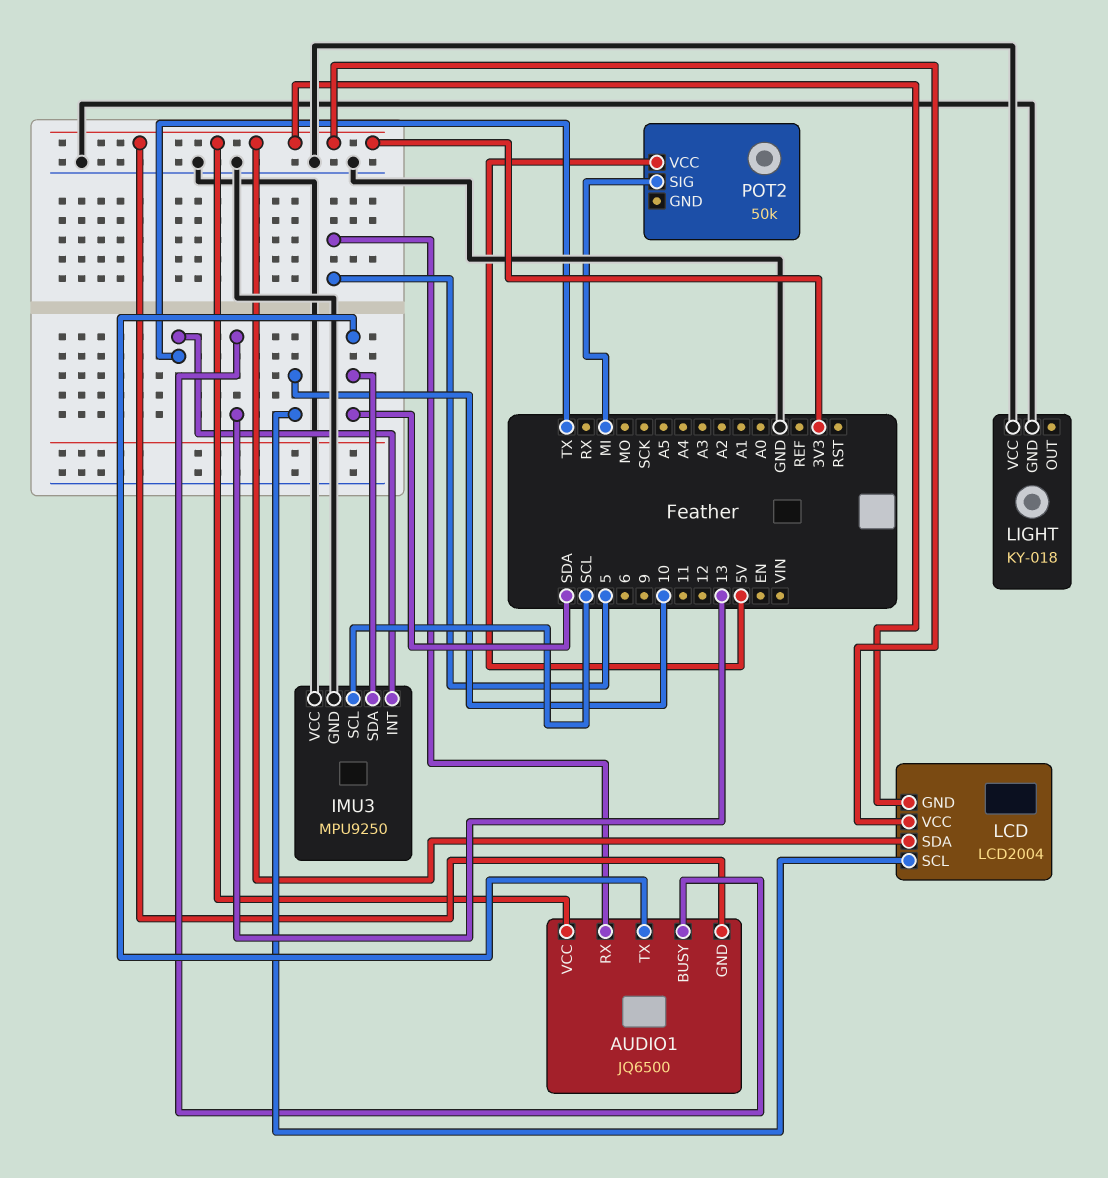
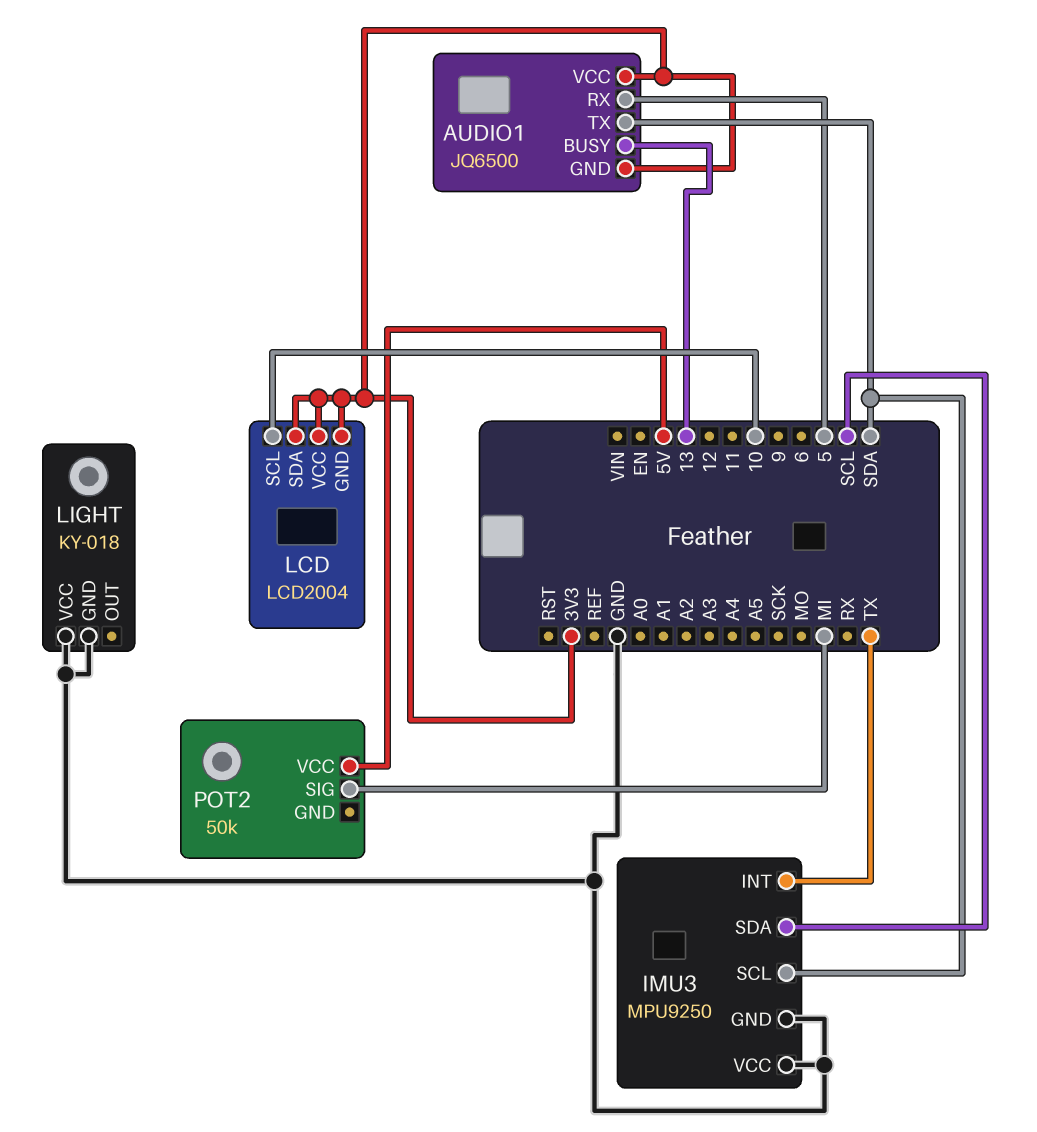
IMU3 pin SCL: SCL -> SDA
IMU3 pin SDA: SDA -> SCL

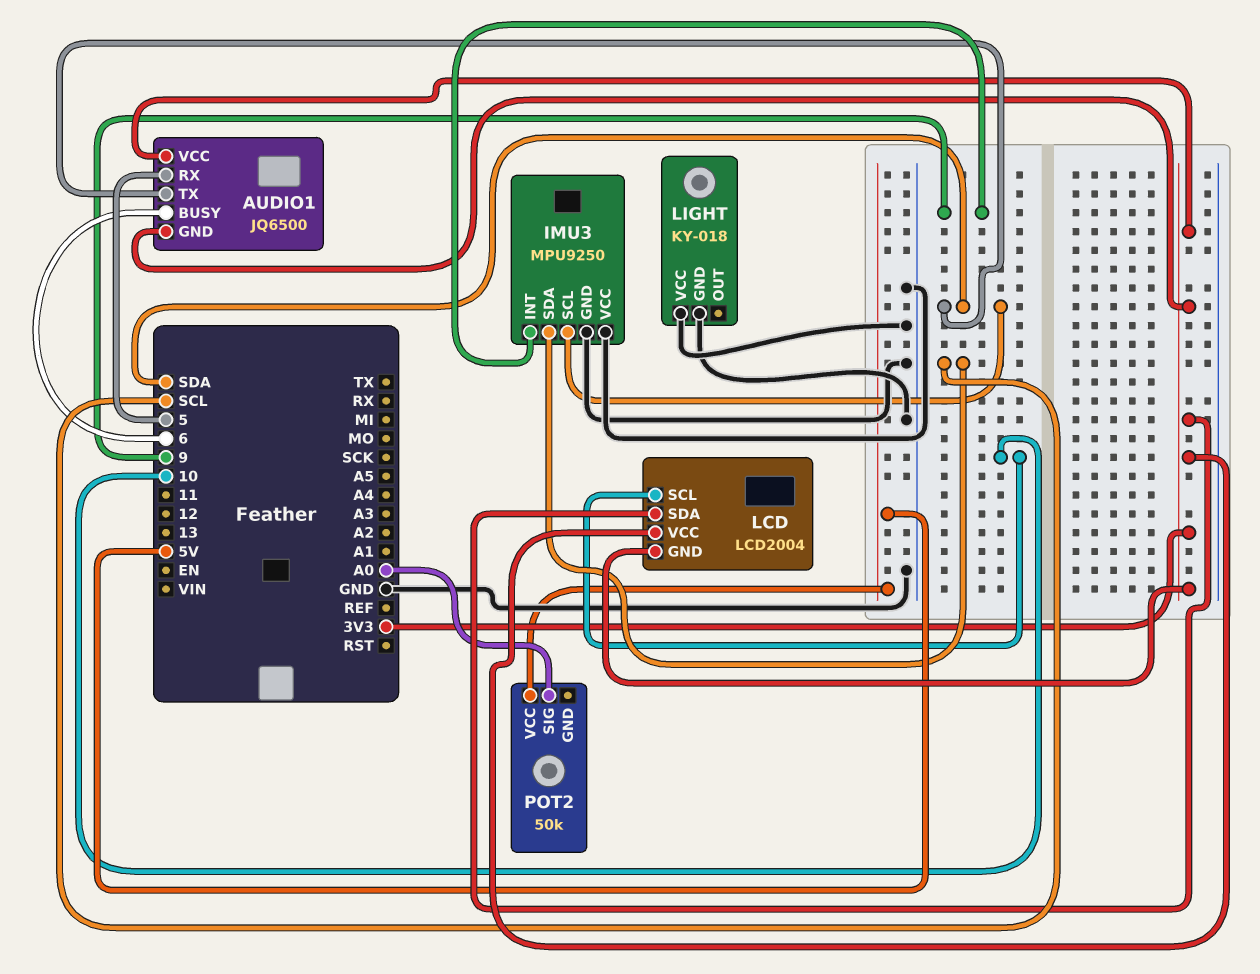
AUDIO1 pin BUSY: 13 -> 6
IMU3 pin INT: TX -> 9
POT2 pin SIG: MI -> A0

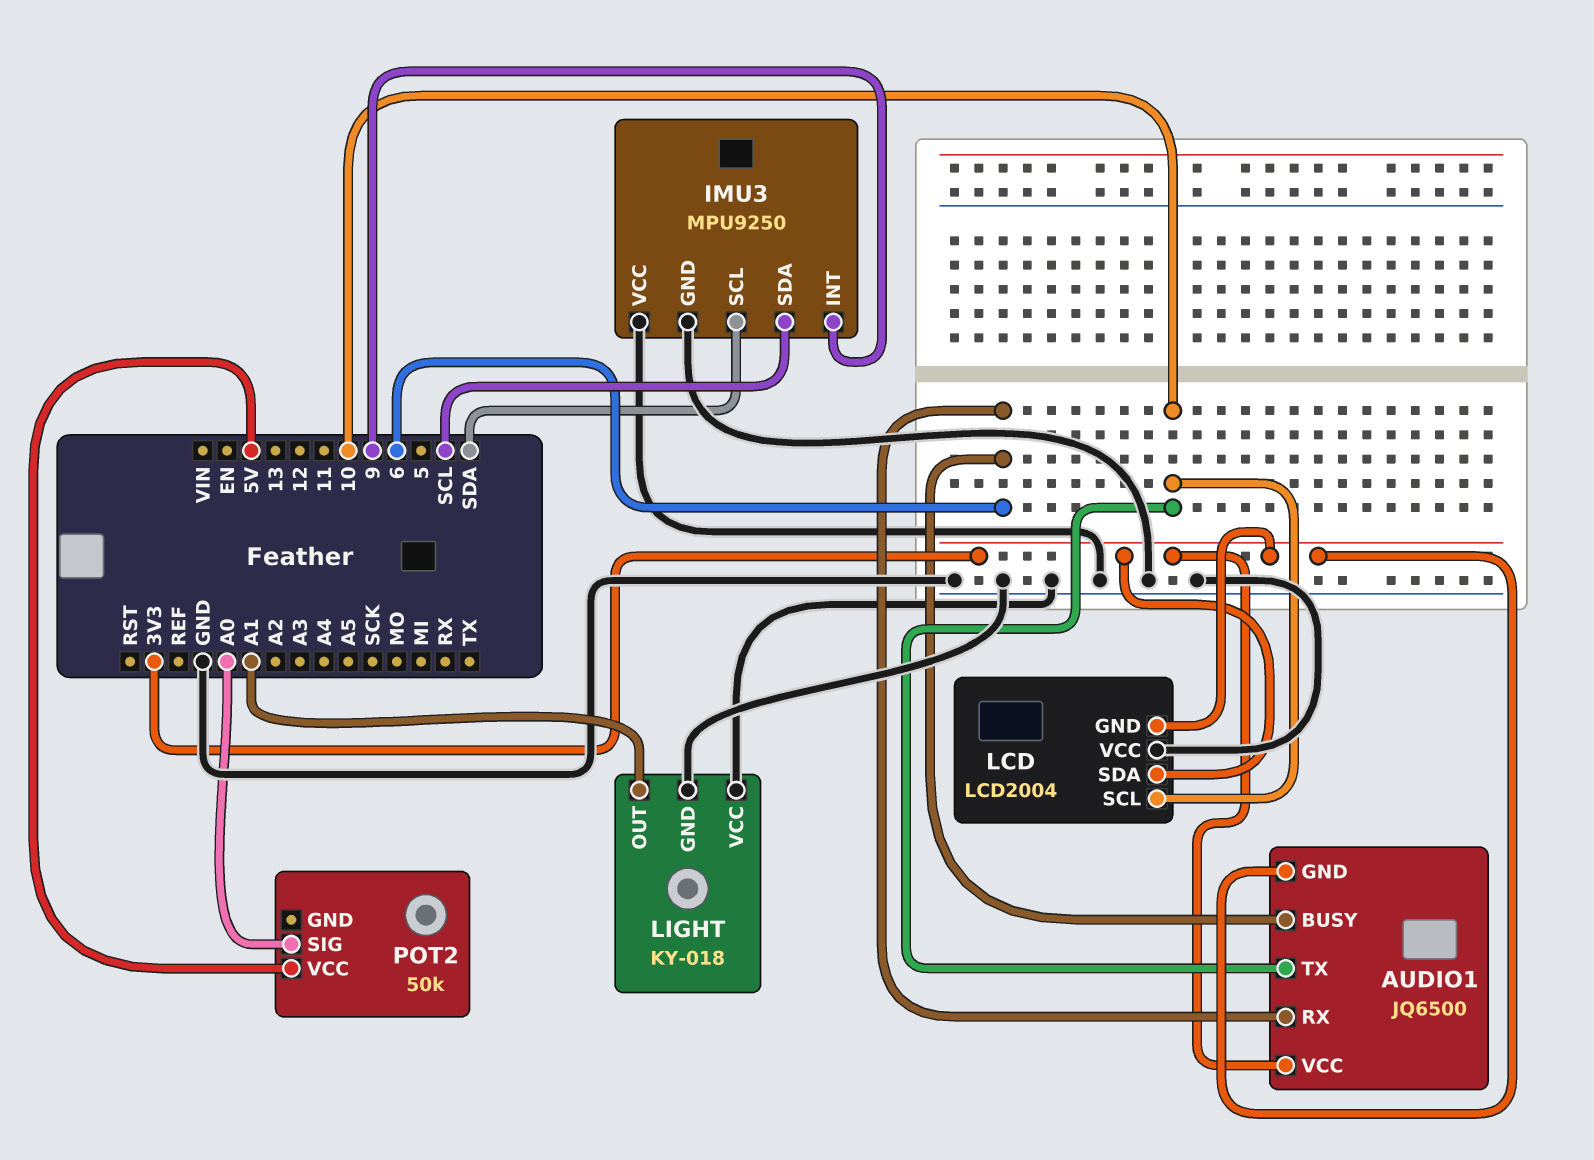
AUDIO1 pin RX: 5 -> 6
AUDIO1 pin TX: SDA -> 10
LCD pin VCC: 3V3 -> GND
LIGHT pin OUT: none -> A1

